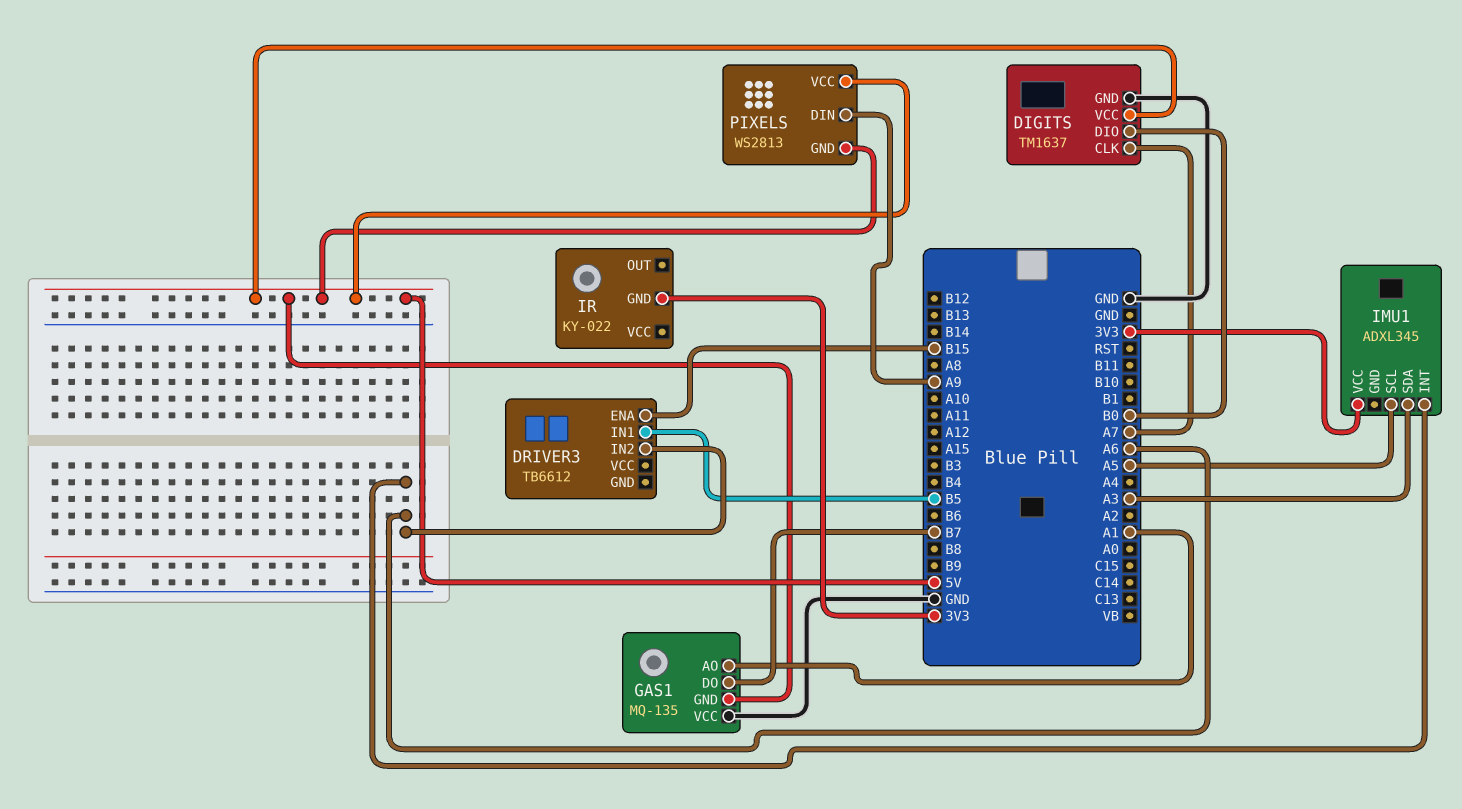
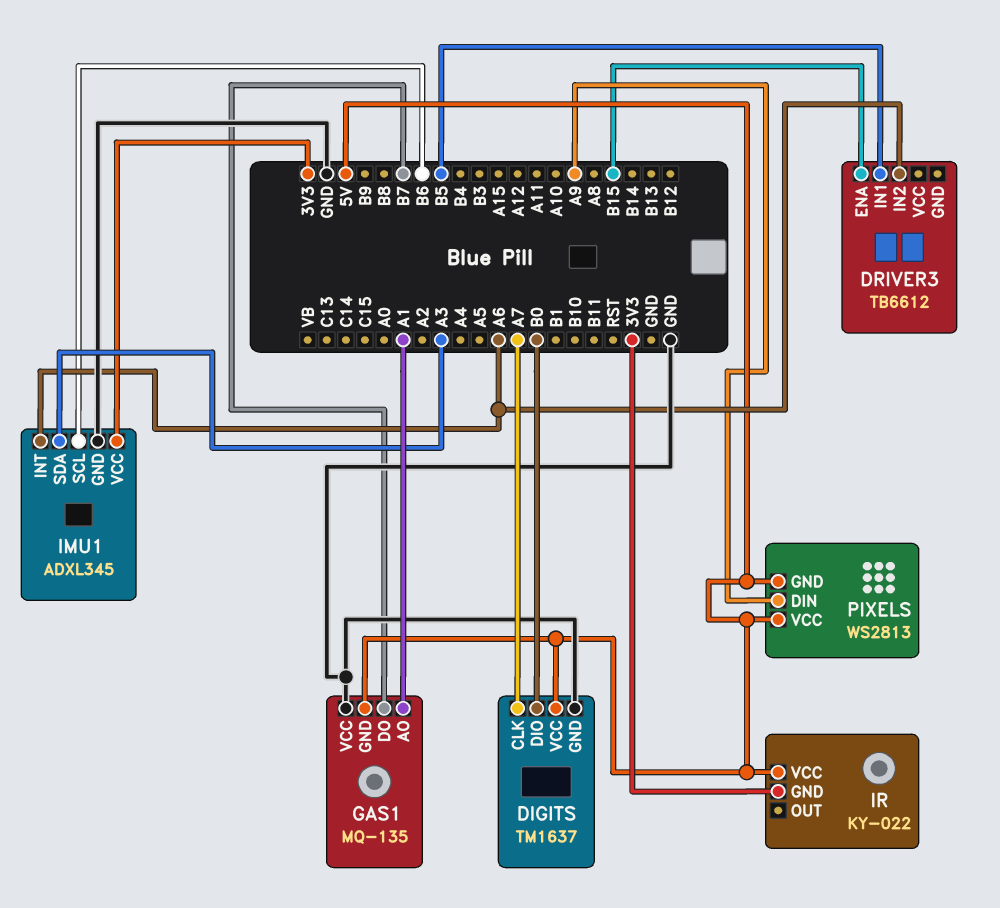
IMU1 pin GND: none -> GND
IMU1 pin SCL: A5 -> B6
IR pin VCC: none -> 5V

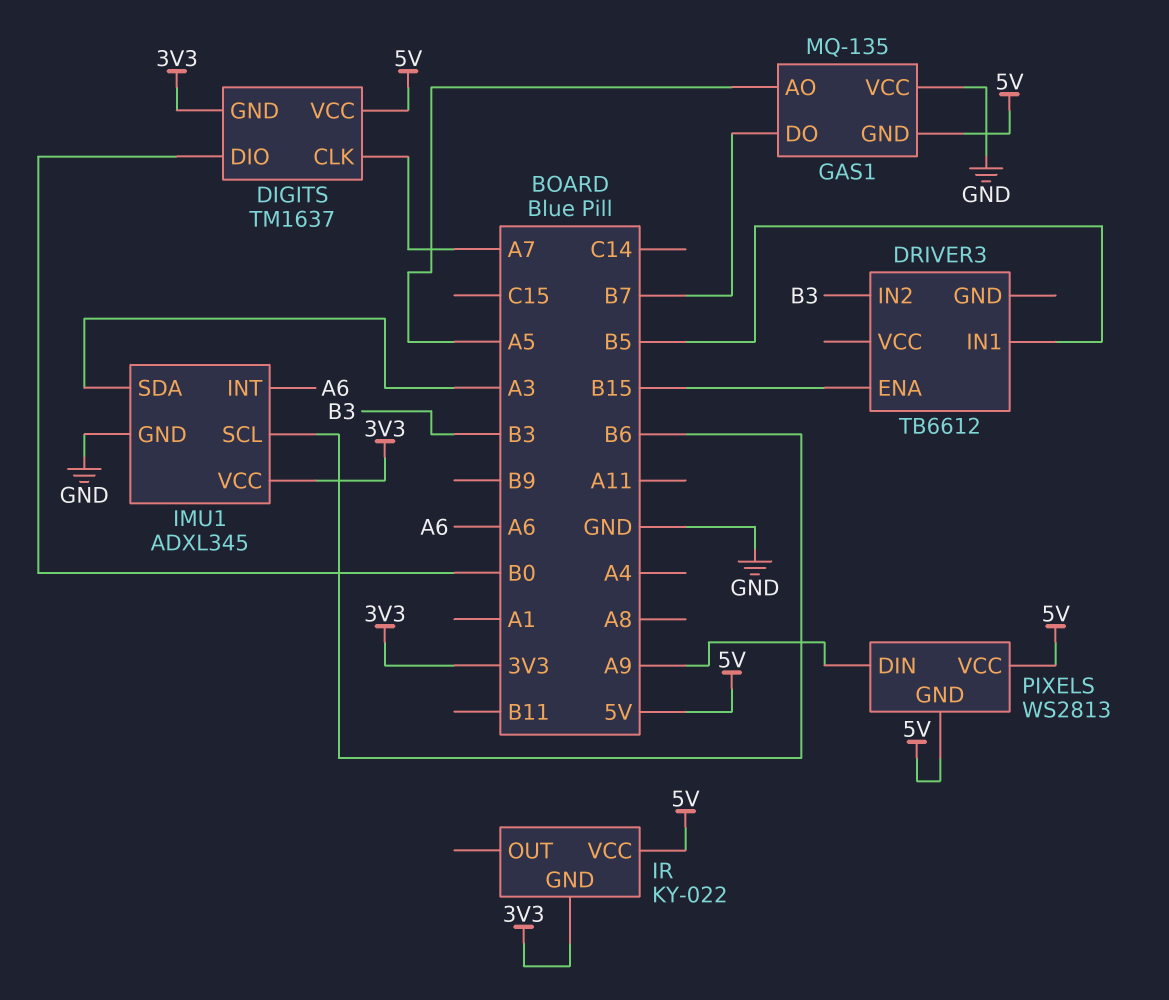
DIGITS pin GND: GND -> 3V3
DRIVER3 pin IN2: A6 -> B3
GAS1 pin AO: A1 -> A5

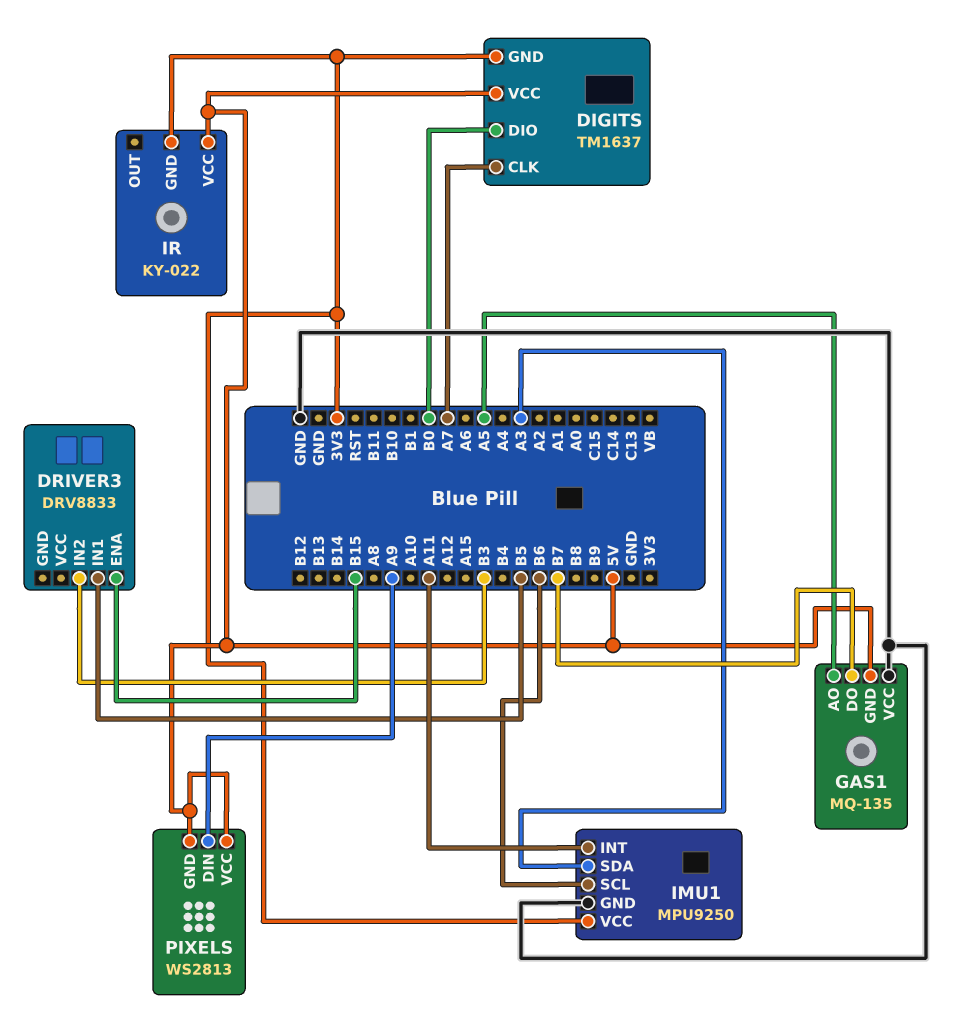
DRIVER3: TB6612 -> DRV8833
IMU1: ADXL345 -> MPU9250
IMU1 pin INT: A6 -> A11

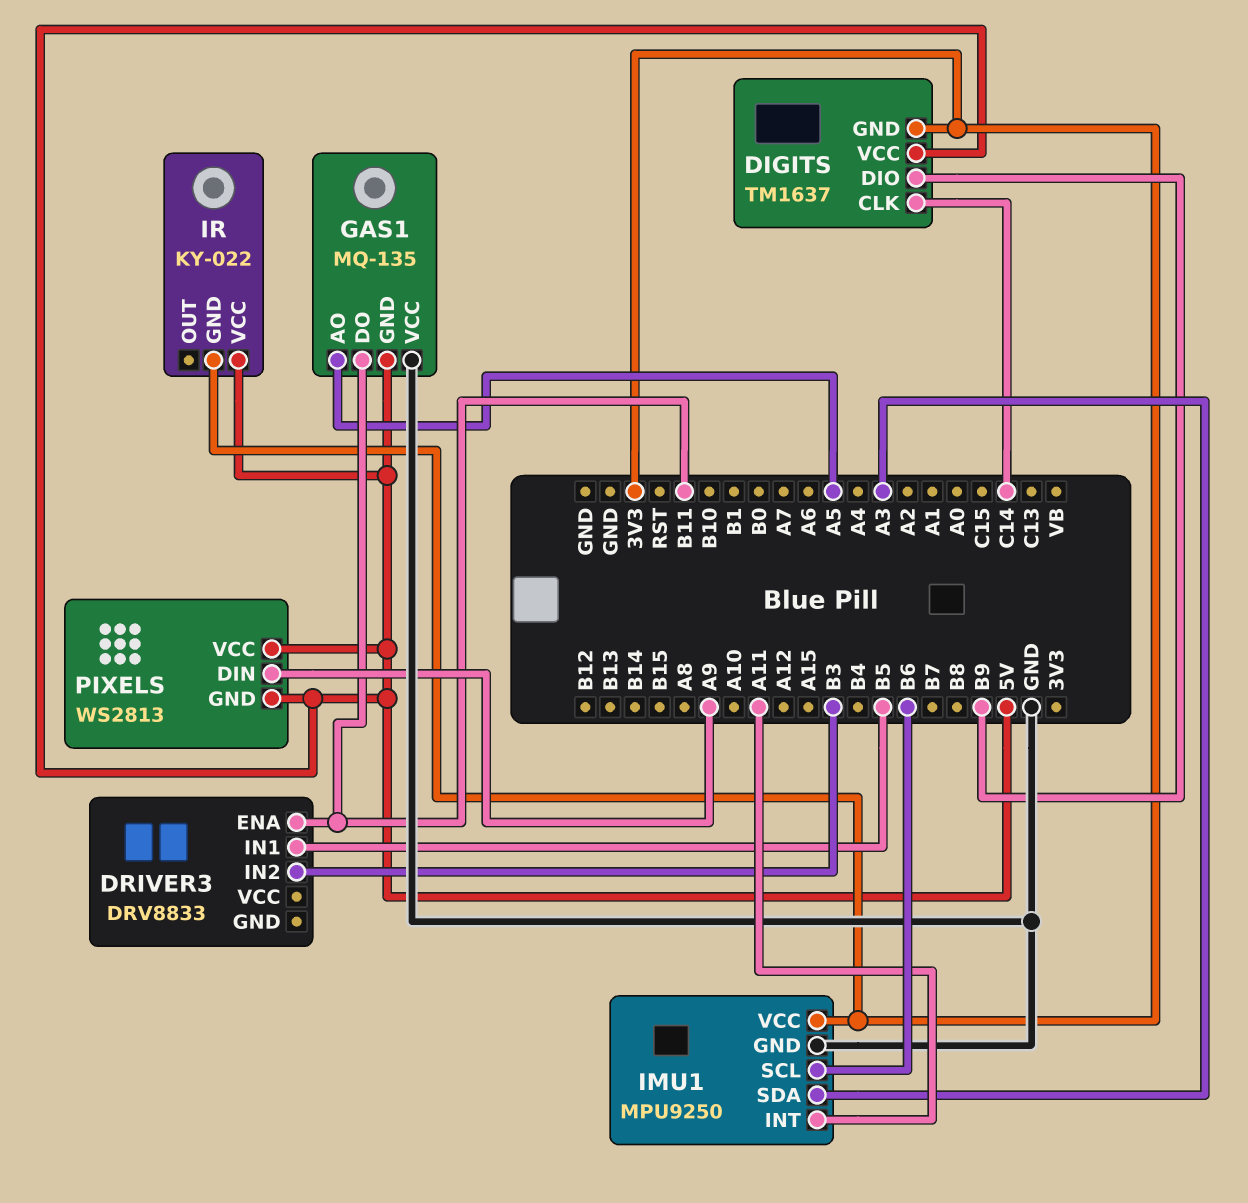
DIGITS pin CLK: A7 -> C14
DIGITS pin DIO: B0 -> B9
DRIVER3 pin ENA: B15 -> B11
GAS1 pin DO: B7 -> B11

